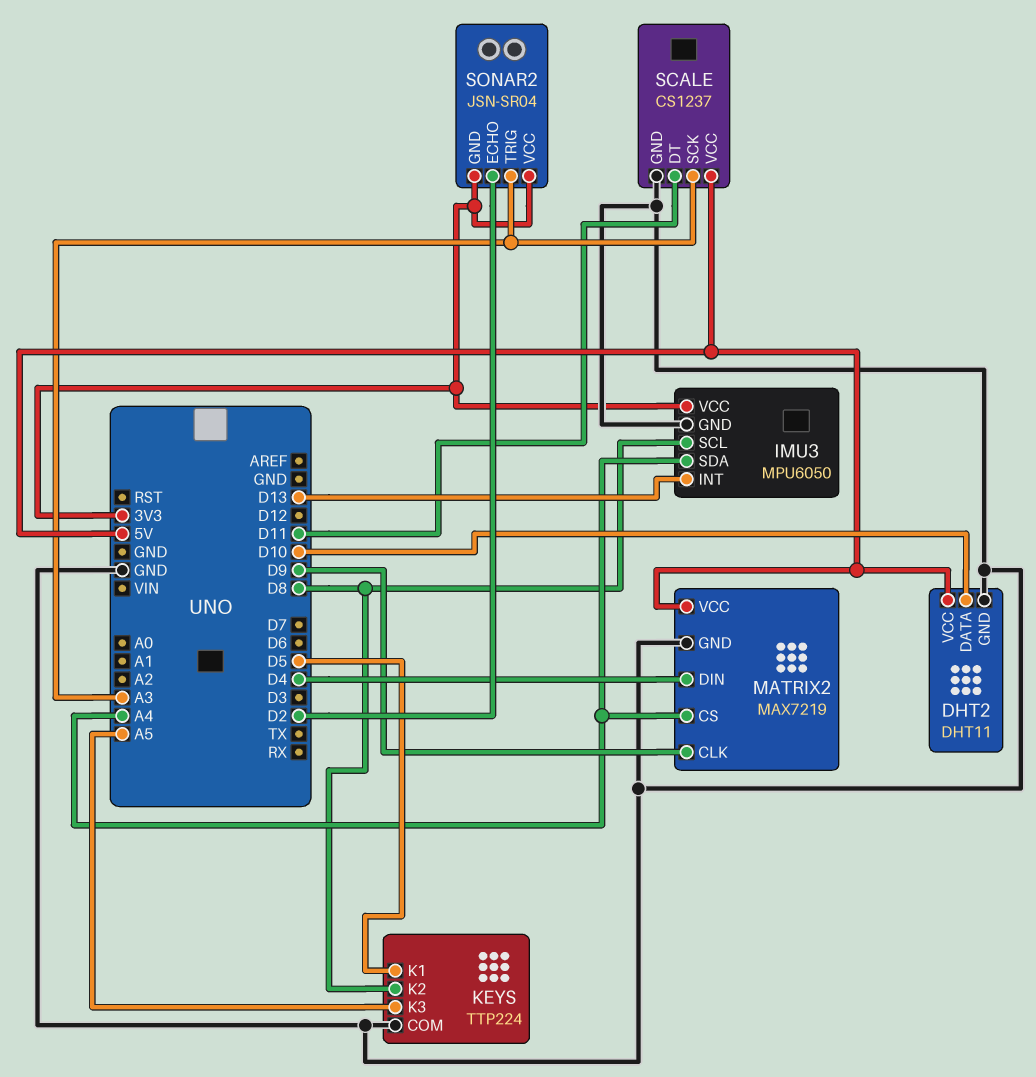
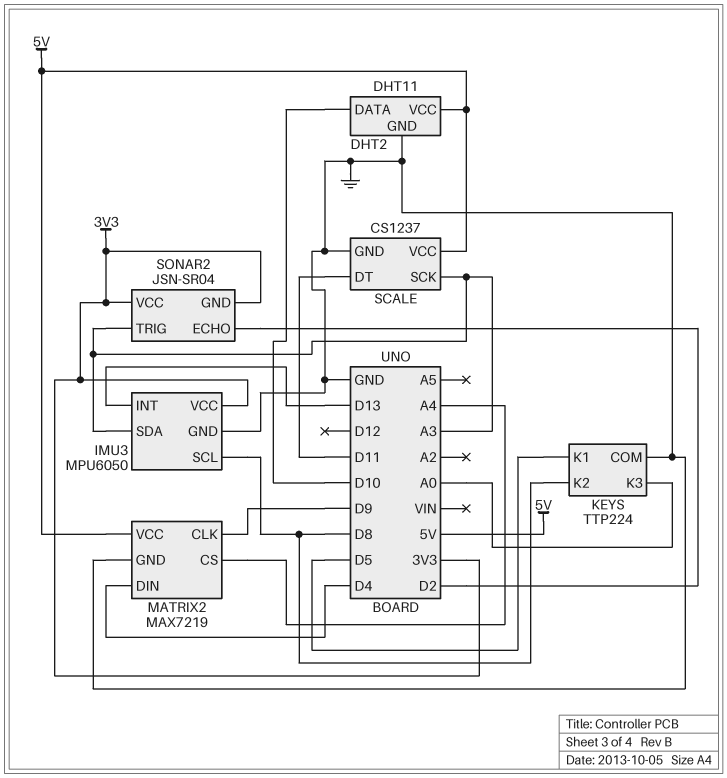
IMU3 pin SDA: A4 -> A3
KEYS pin K3: A5 -> A0

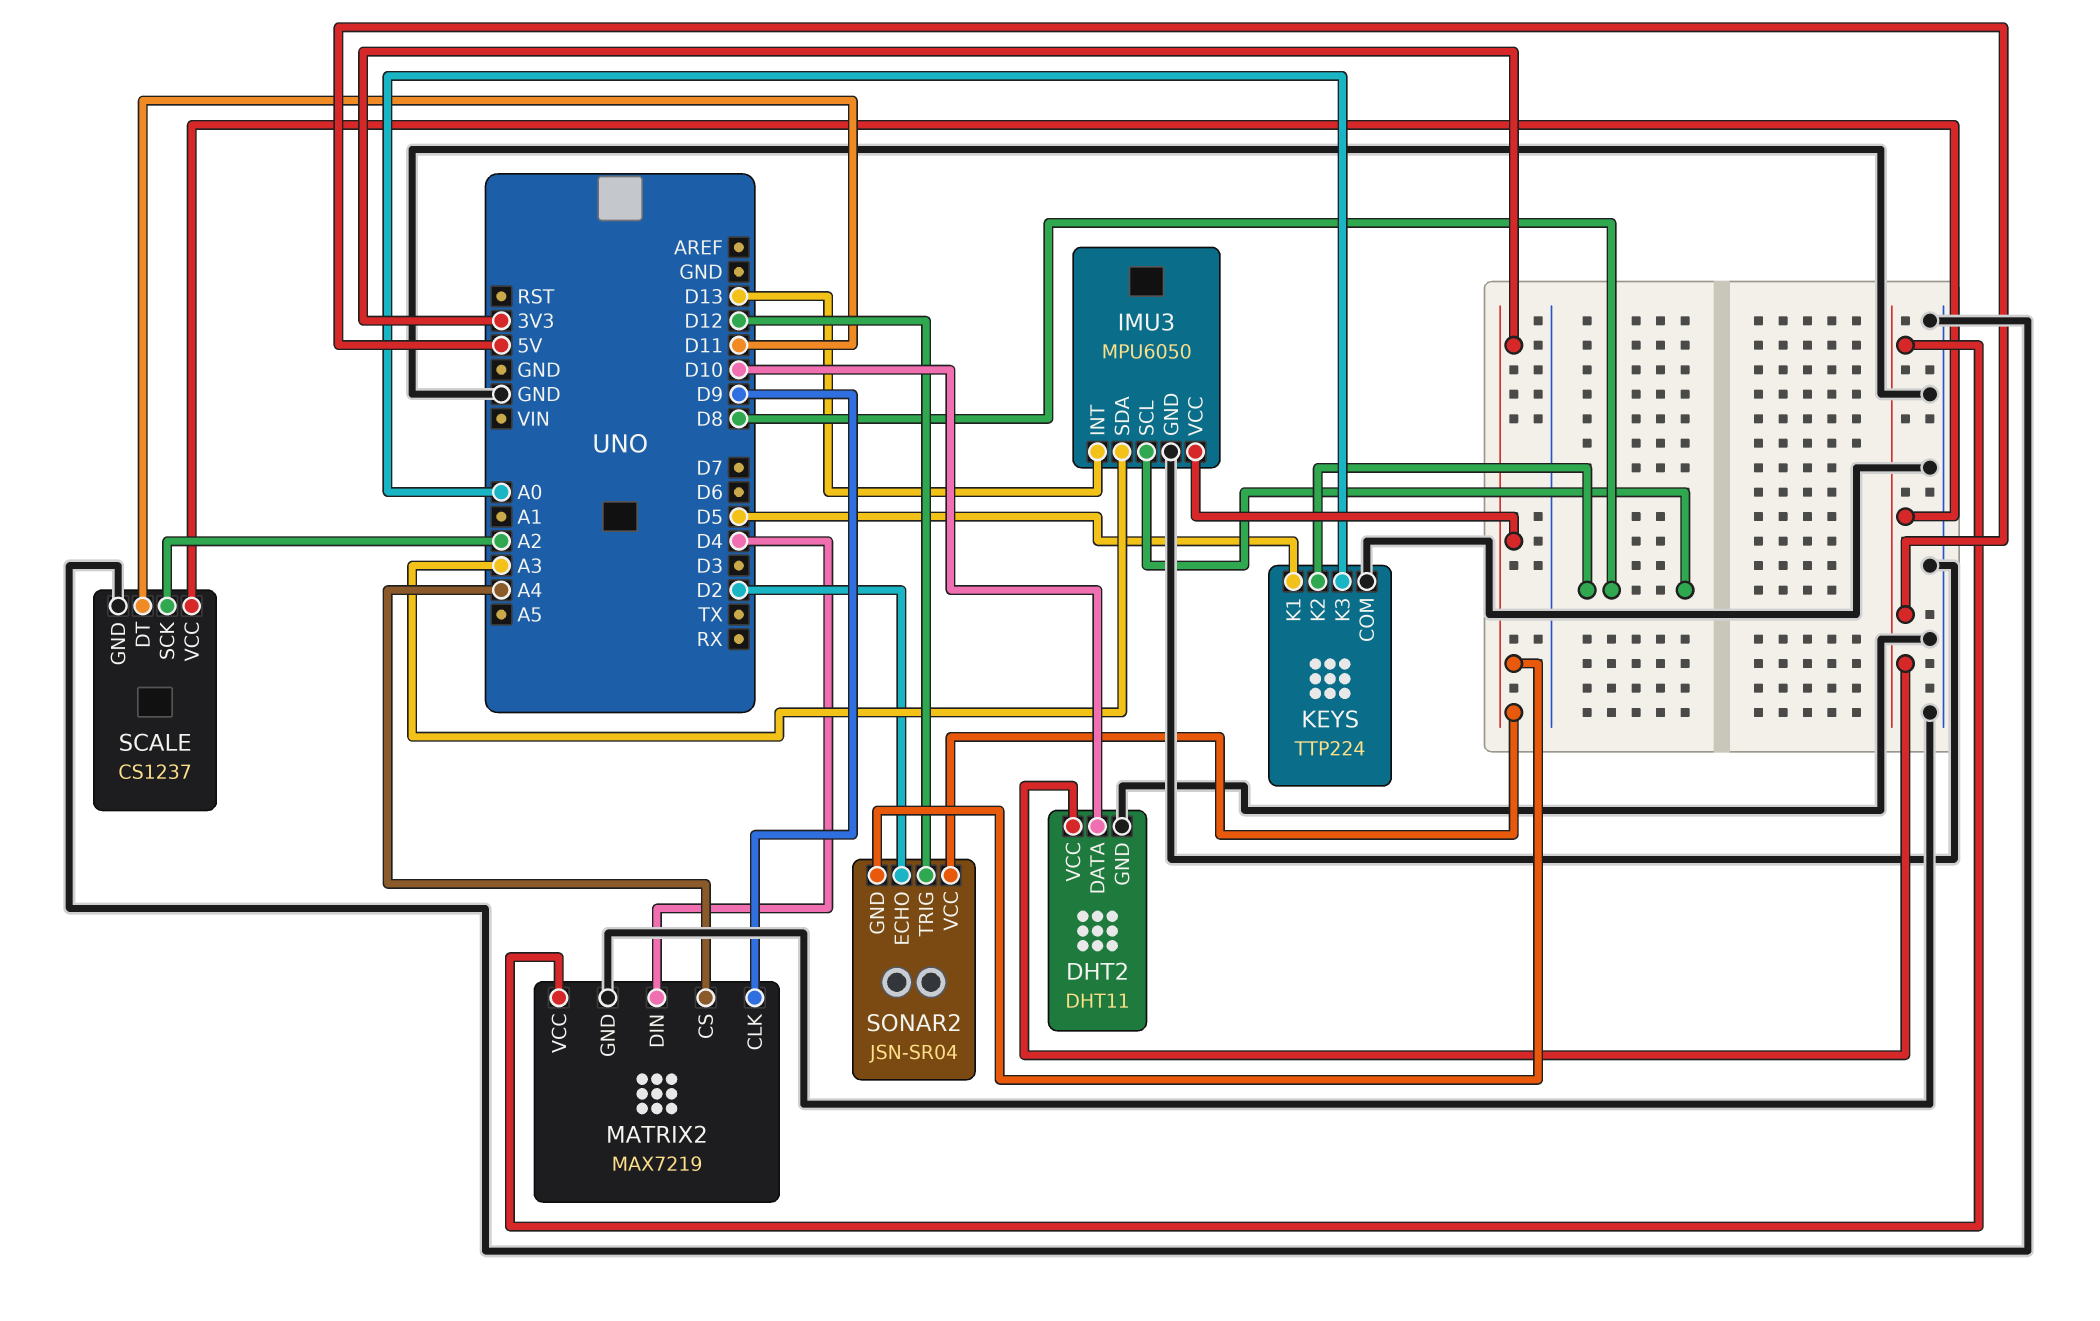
SCALE pin SCK: A3 -> A2
SONAR2 pin TRIG: A3 -> D12

